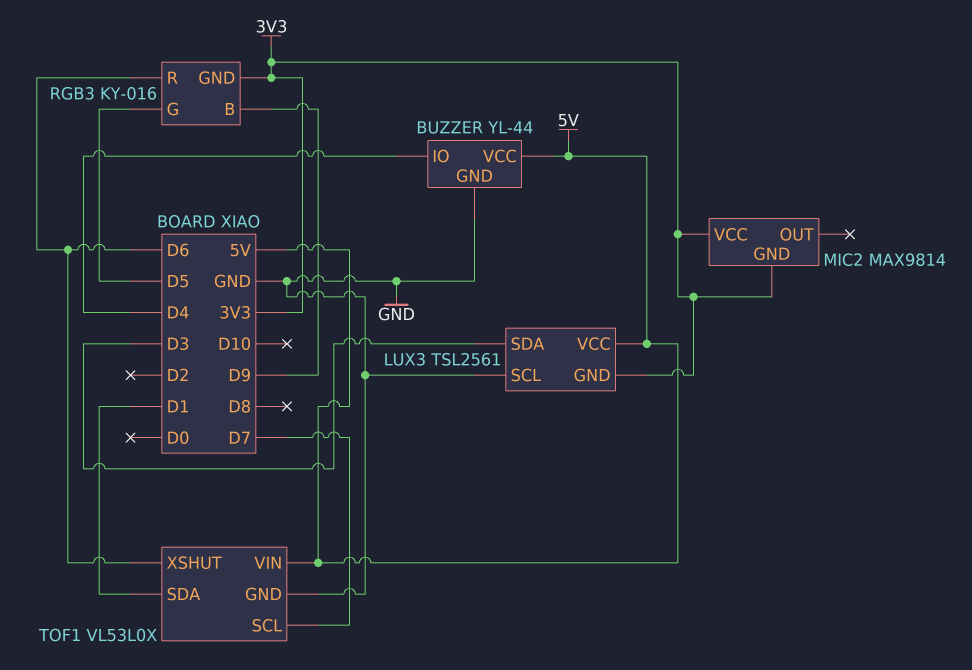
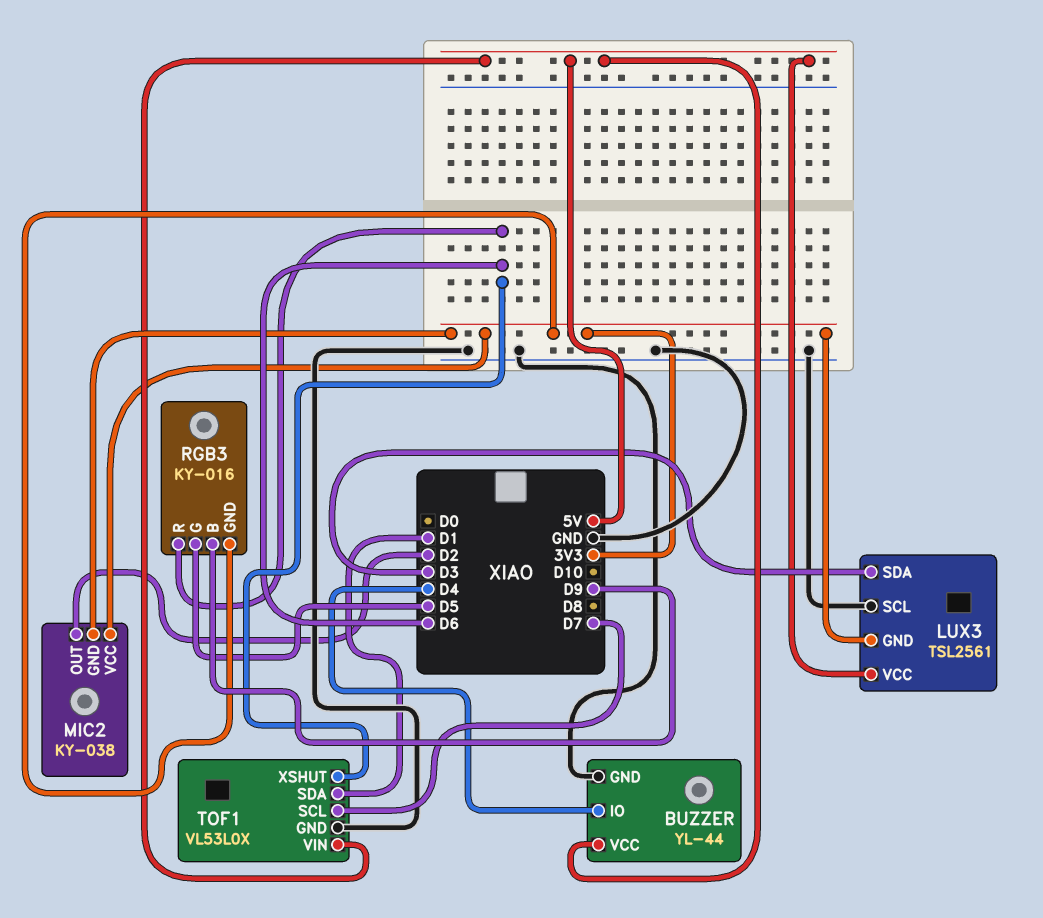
MIC2: MAX9814 -> KY-038
MIC2 pin OUT: none -> D2

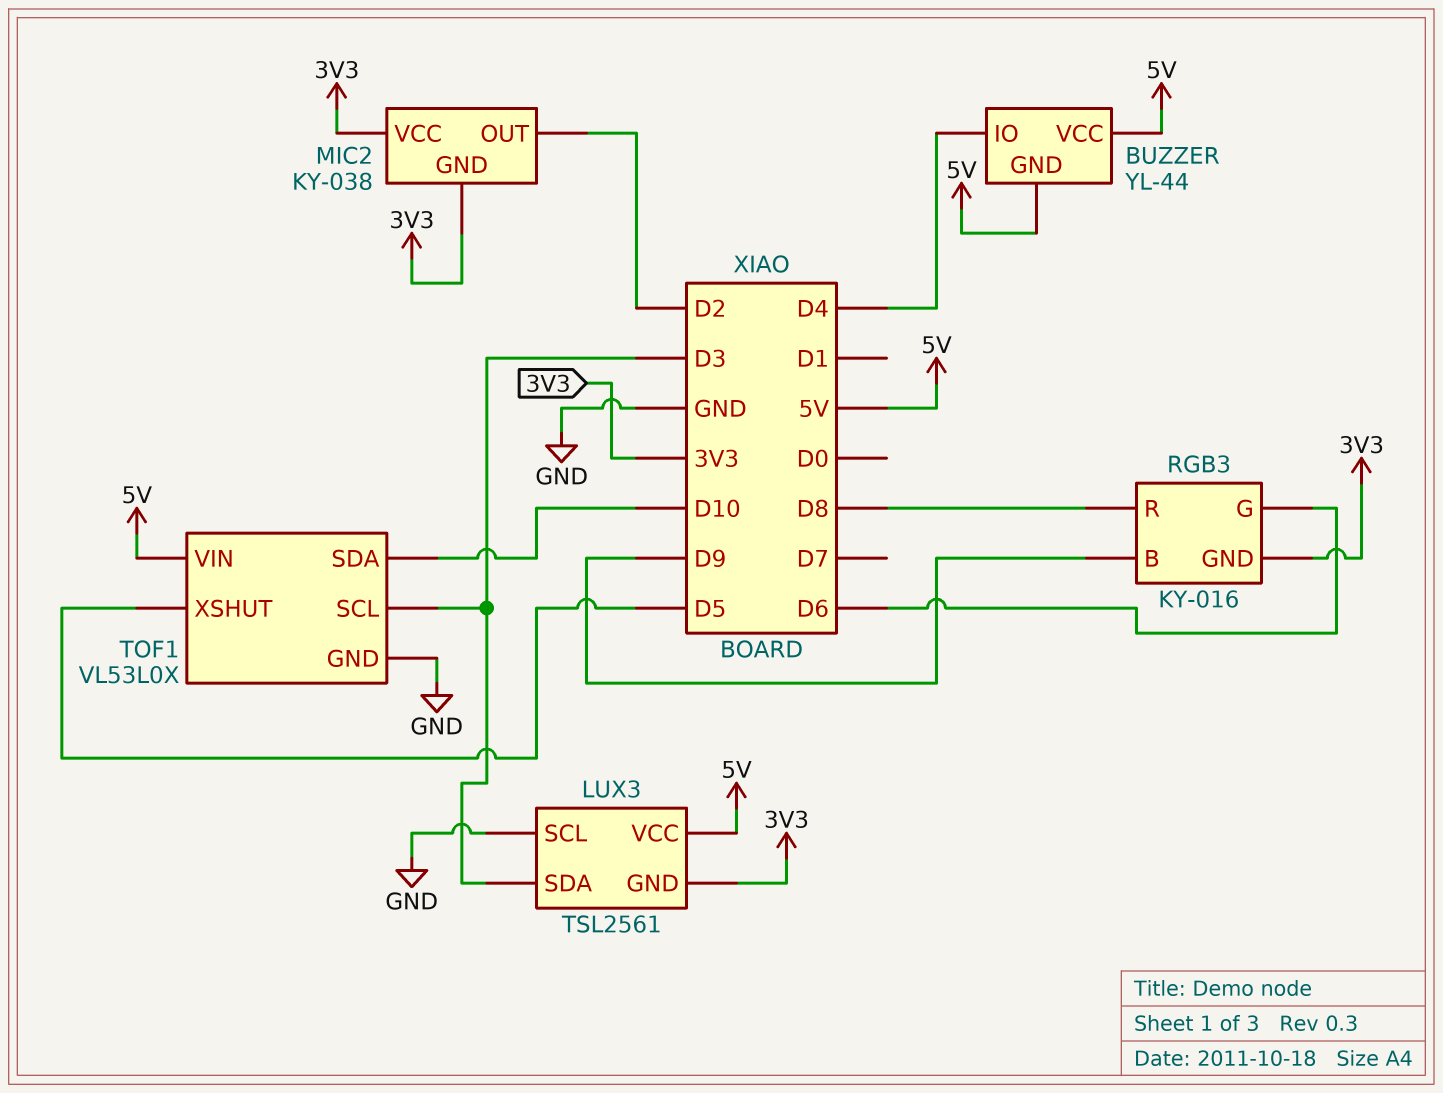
BUZZER pin GND: GND -> 5V
RGB3 pin G: D5 -> D6
RGB3 pin R: D6 -> D8
TOF1 pin SCL: D7 -> D3
TOF1 pin SDA: D1 -> D10
TOF1 pin XSHUT: D6 -> D5

